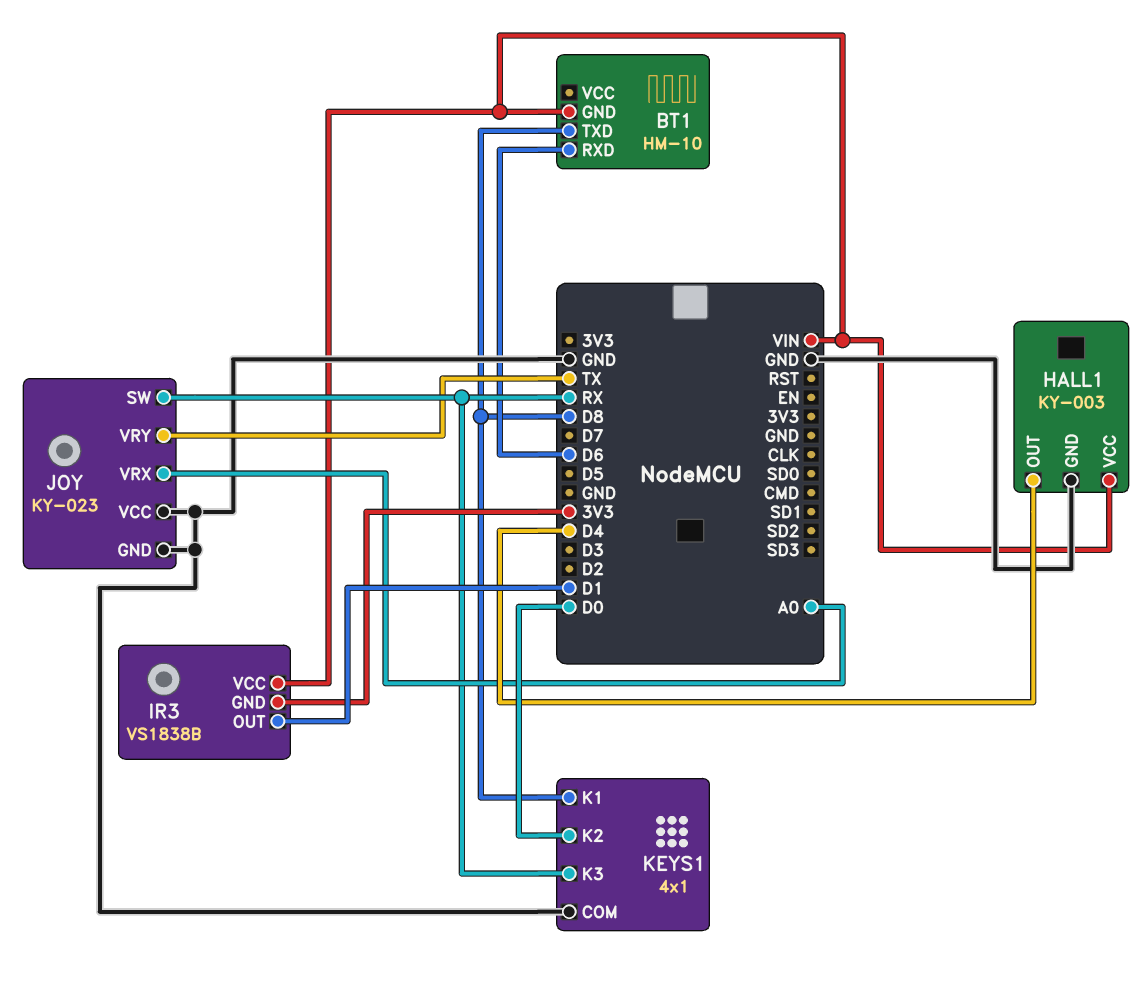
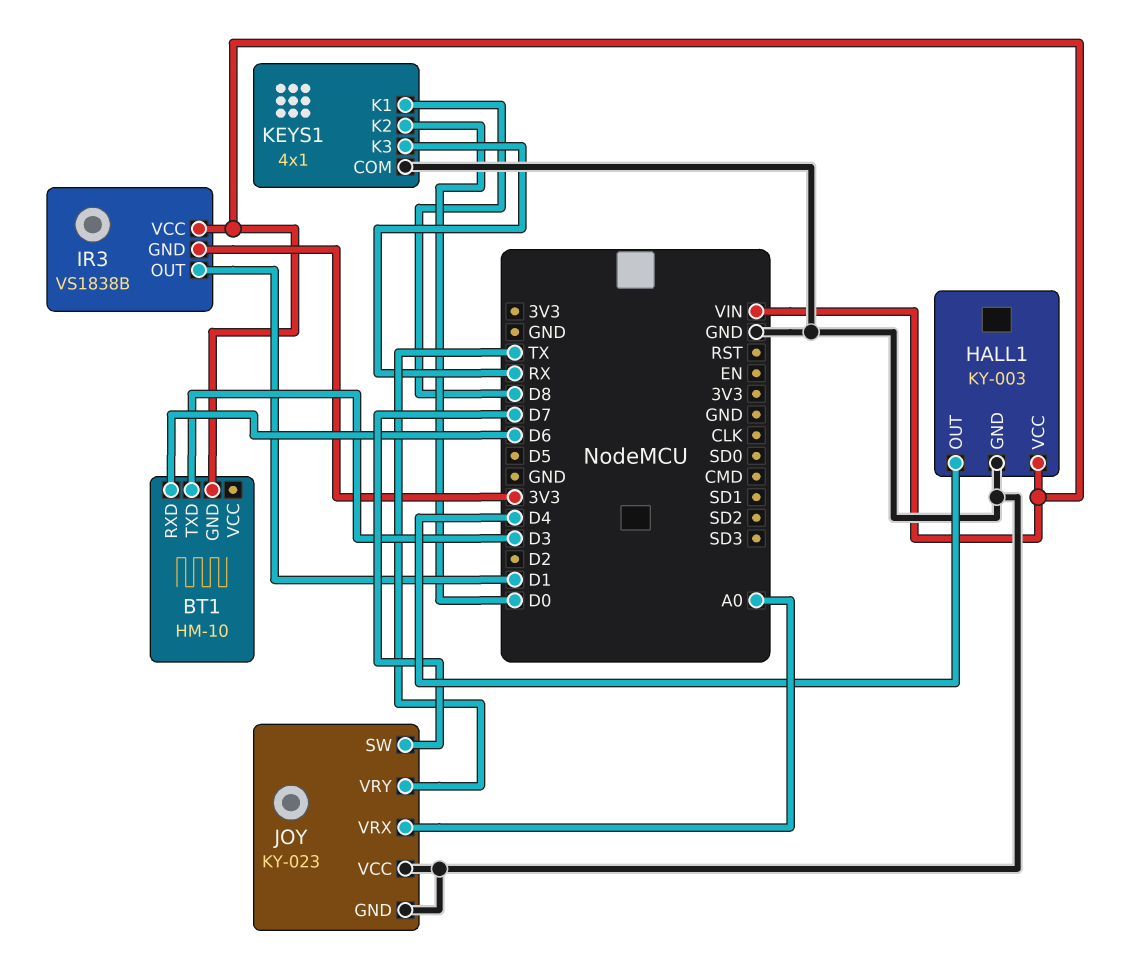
BT1 pin TXD: D8 -> D3
JOY pin SW: RX -> D7

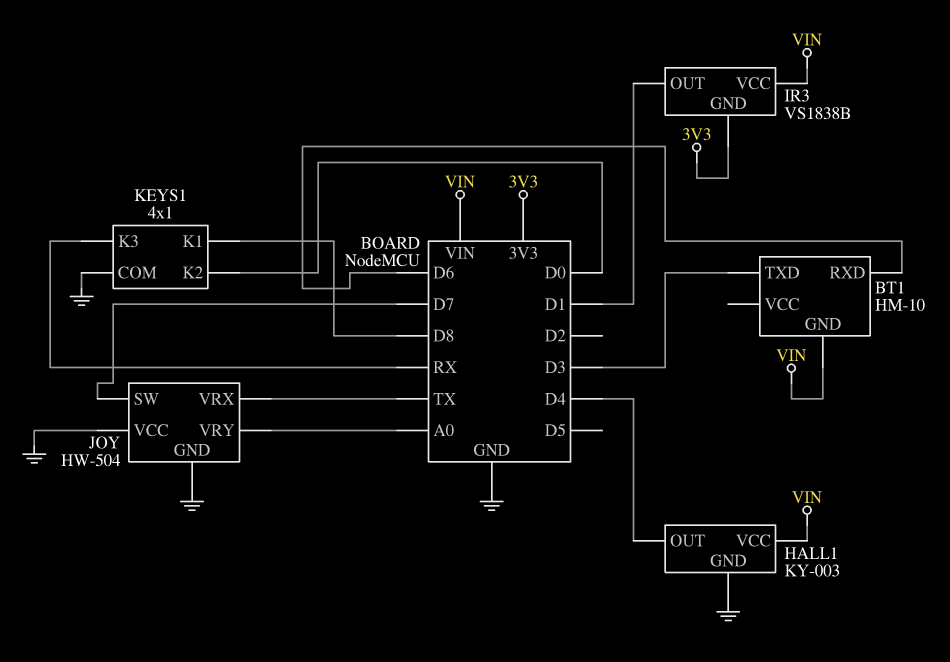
JOY: KY-023 -> HW-504
JOY pin VRX: A0 -> TX
JOY pin VRY: TX -> A0

